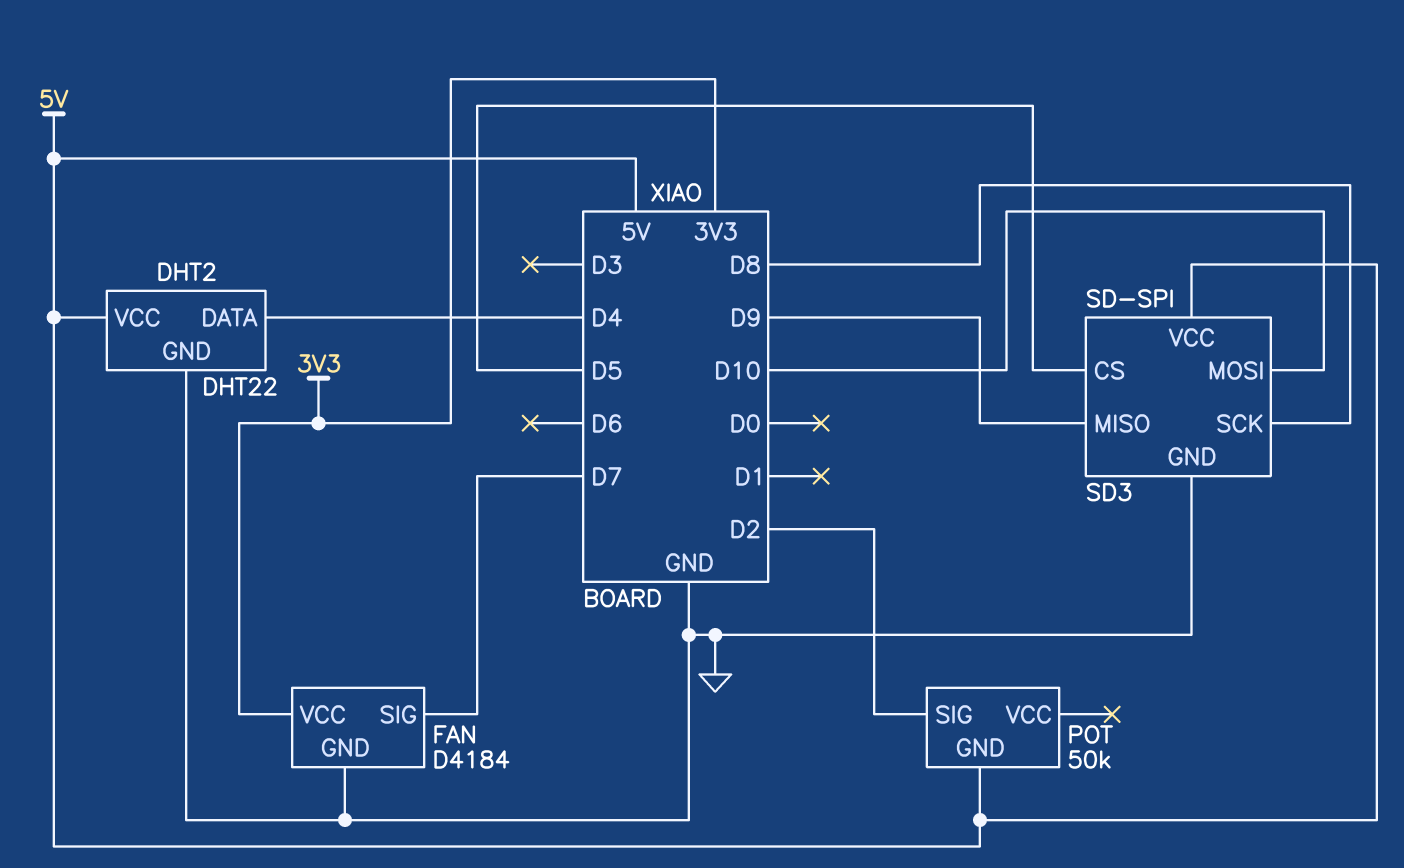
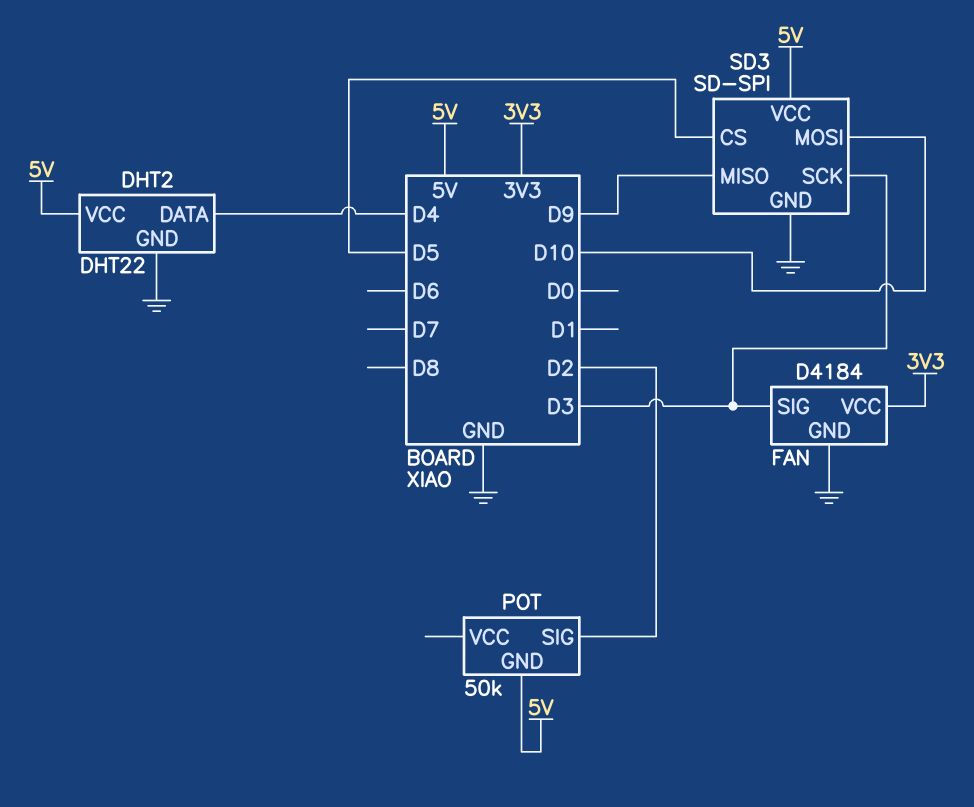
FAN pin SIG: D7 -> D3
SD3 pin SCK: D8 -> D3

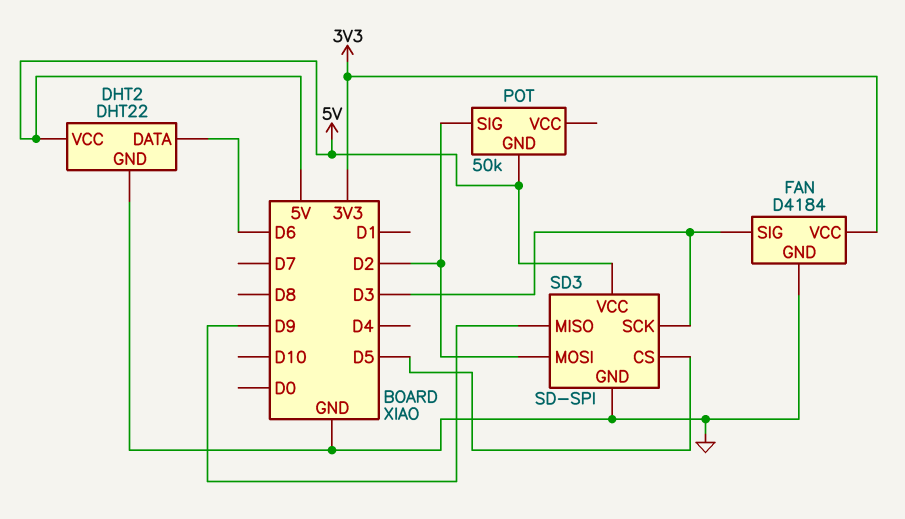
DHT2 pin DATA: D4 -> D6
SD3 pin MOSI: D10 -> D2

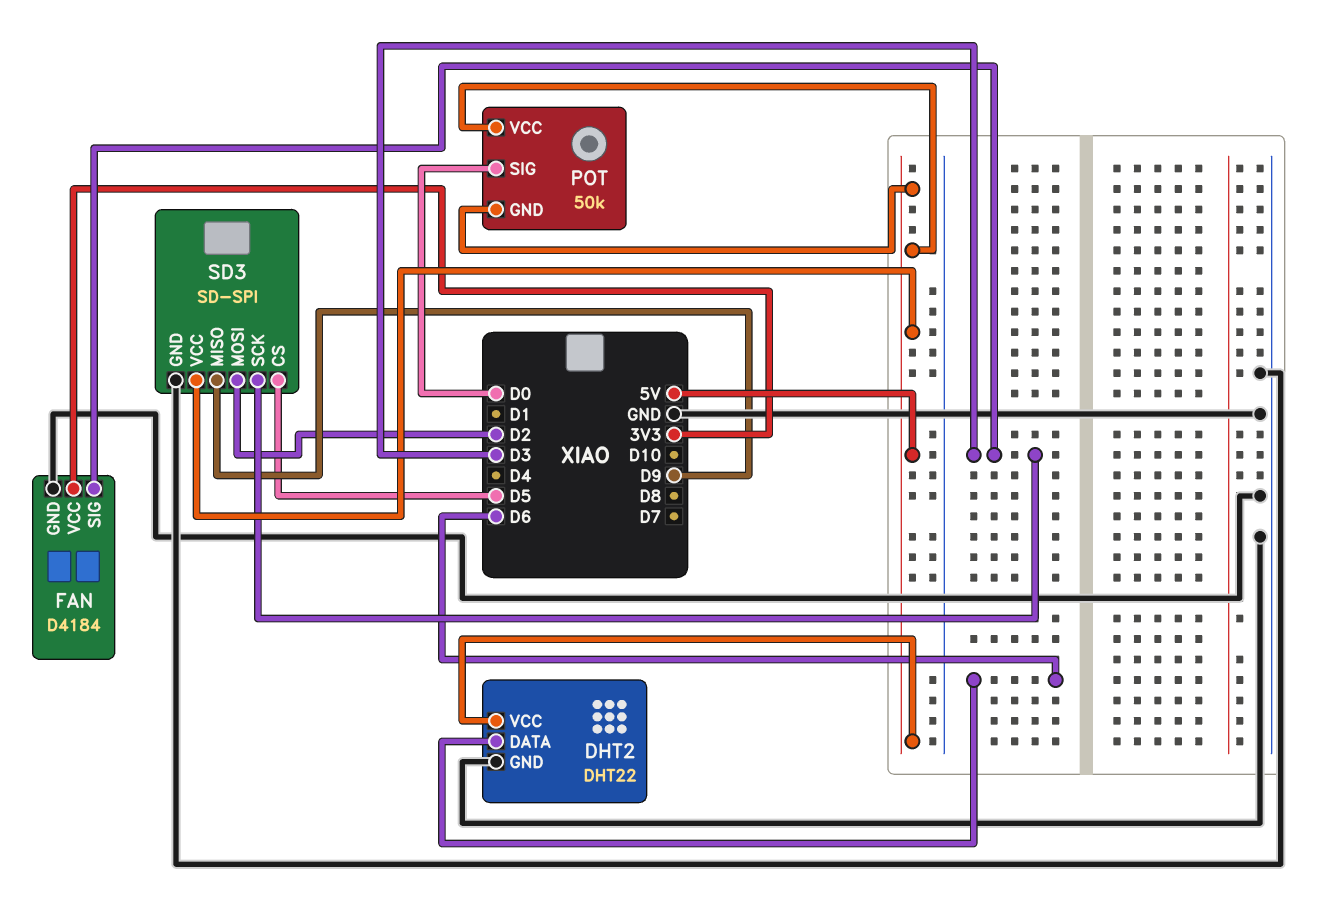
POT pin SIG: D2 -> D0
POT pin VCC: none -> 5V

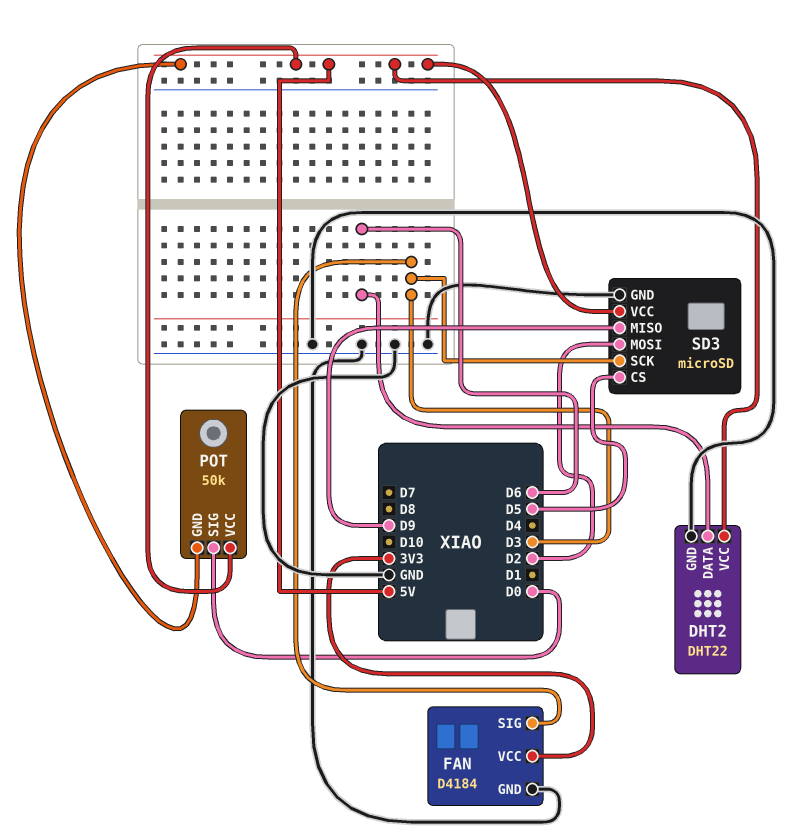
SD3: SD-SPI -> microSD

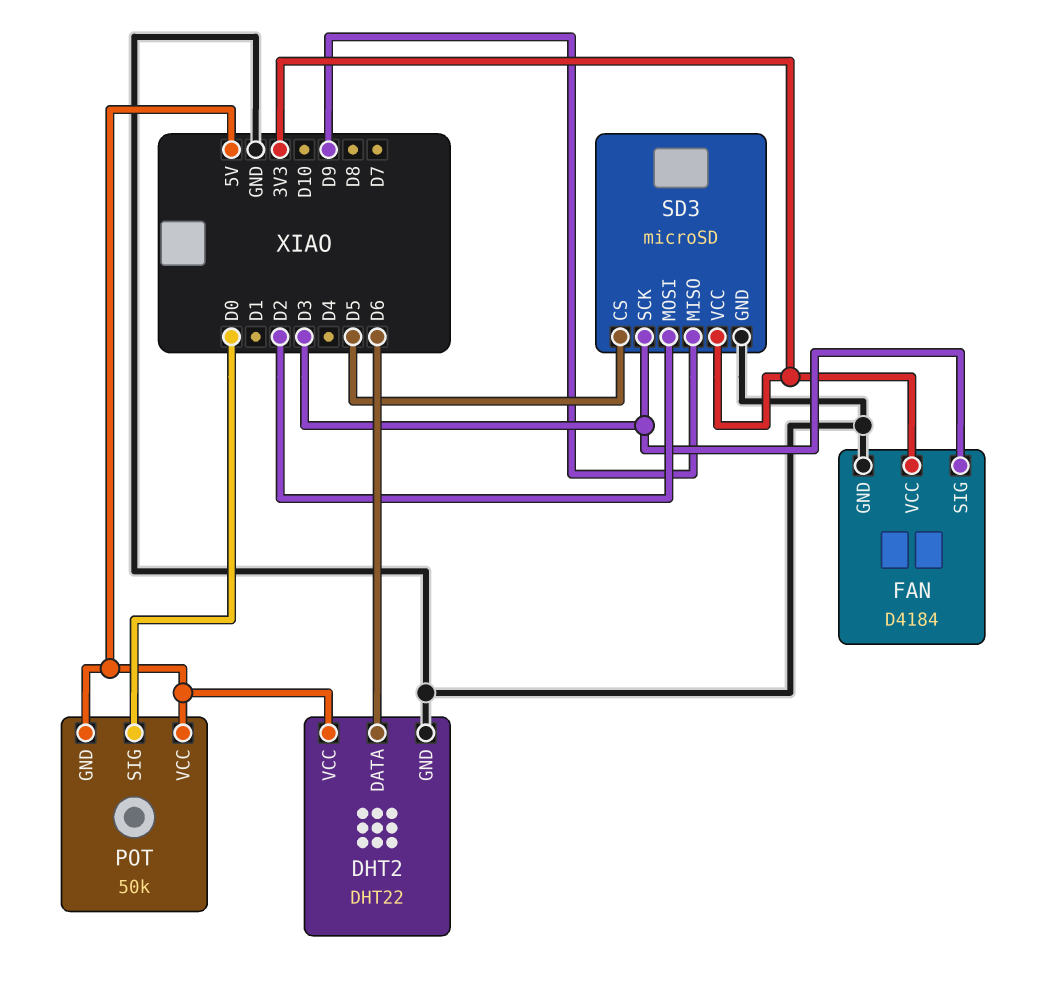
SD3 pin VCC: 5V -> 3V3

